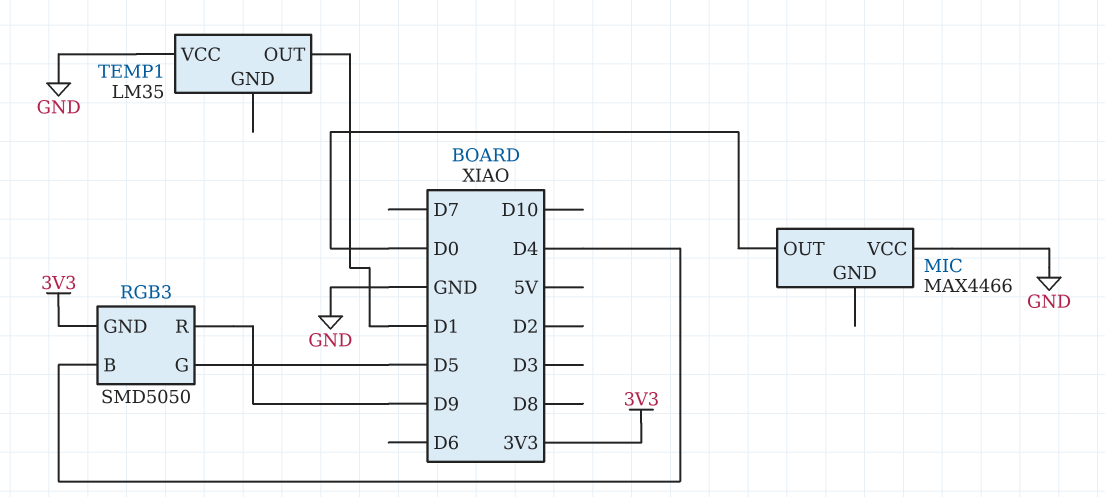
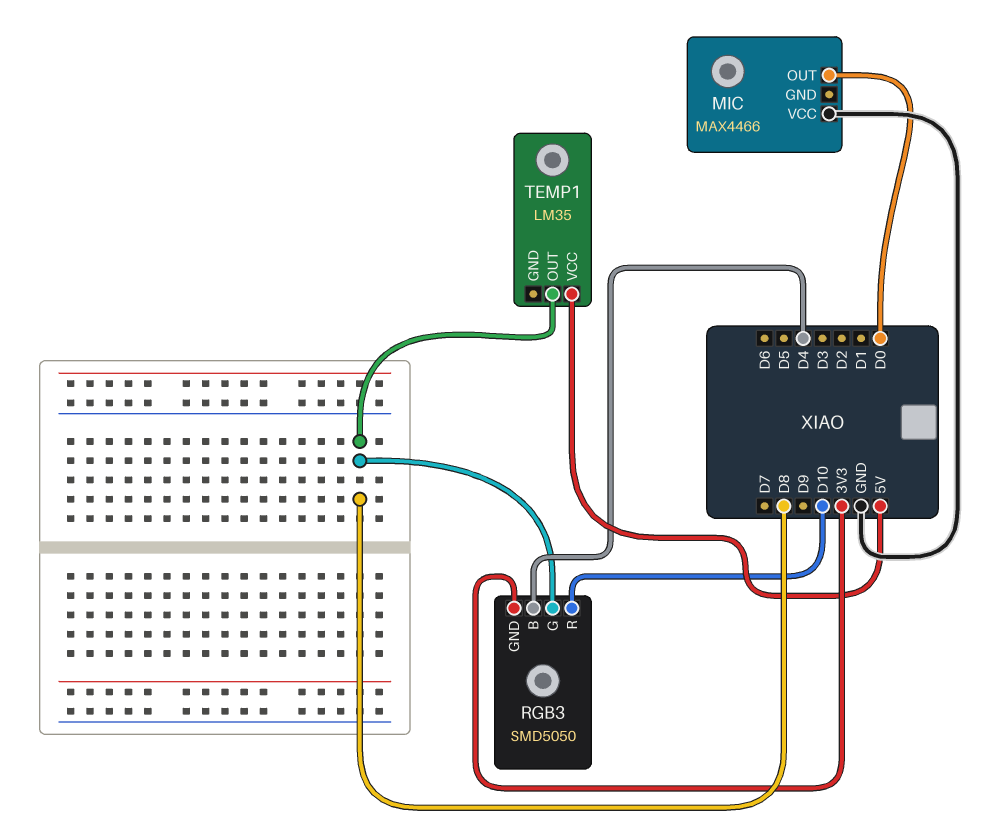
RGB3 pin G: D5 -> D8
RGB3 pin R: D9 -> D10
TEMP1 pin OUT: D1 -> D8
TEMP1 pin VCC: GND -> 5V

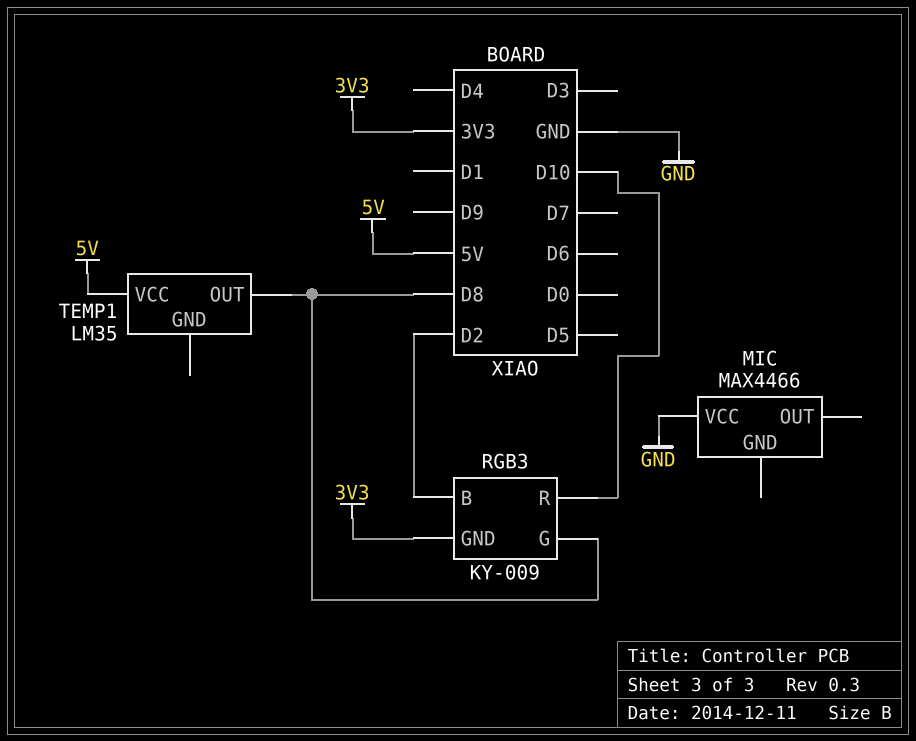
MIC pin OUT: D0 -> none
RGB3: SMD5050 -> KY-009
RGB3 pin B: D4 -> D2

